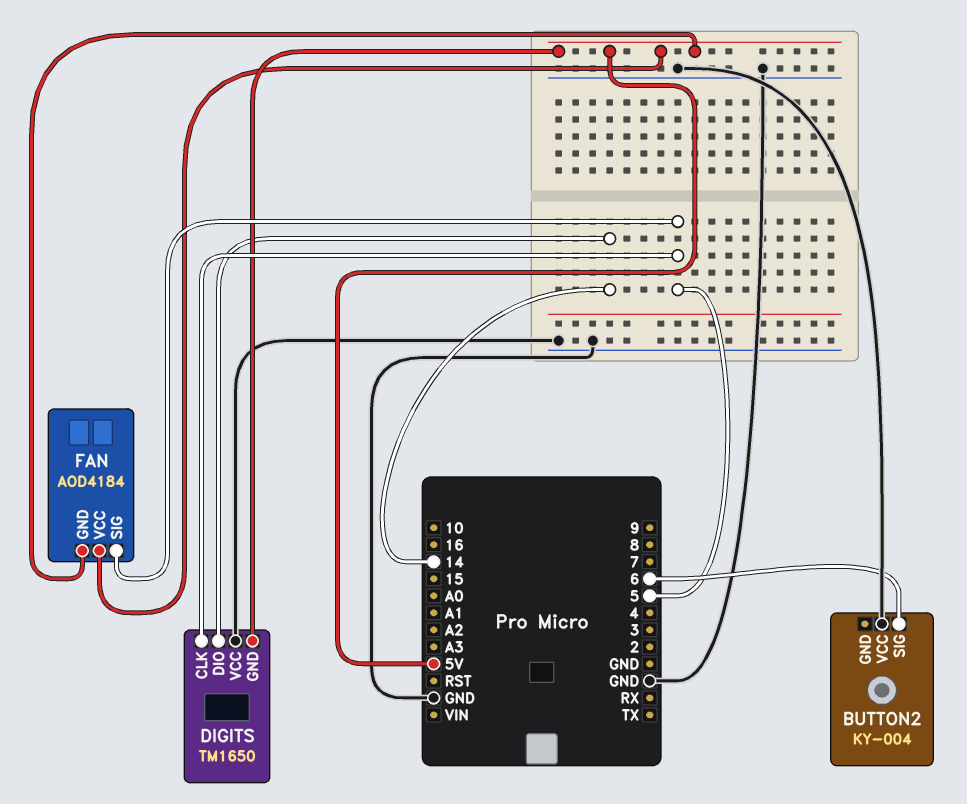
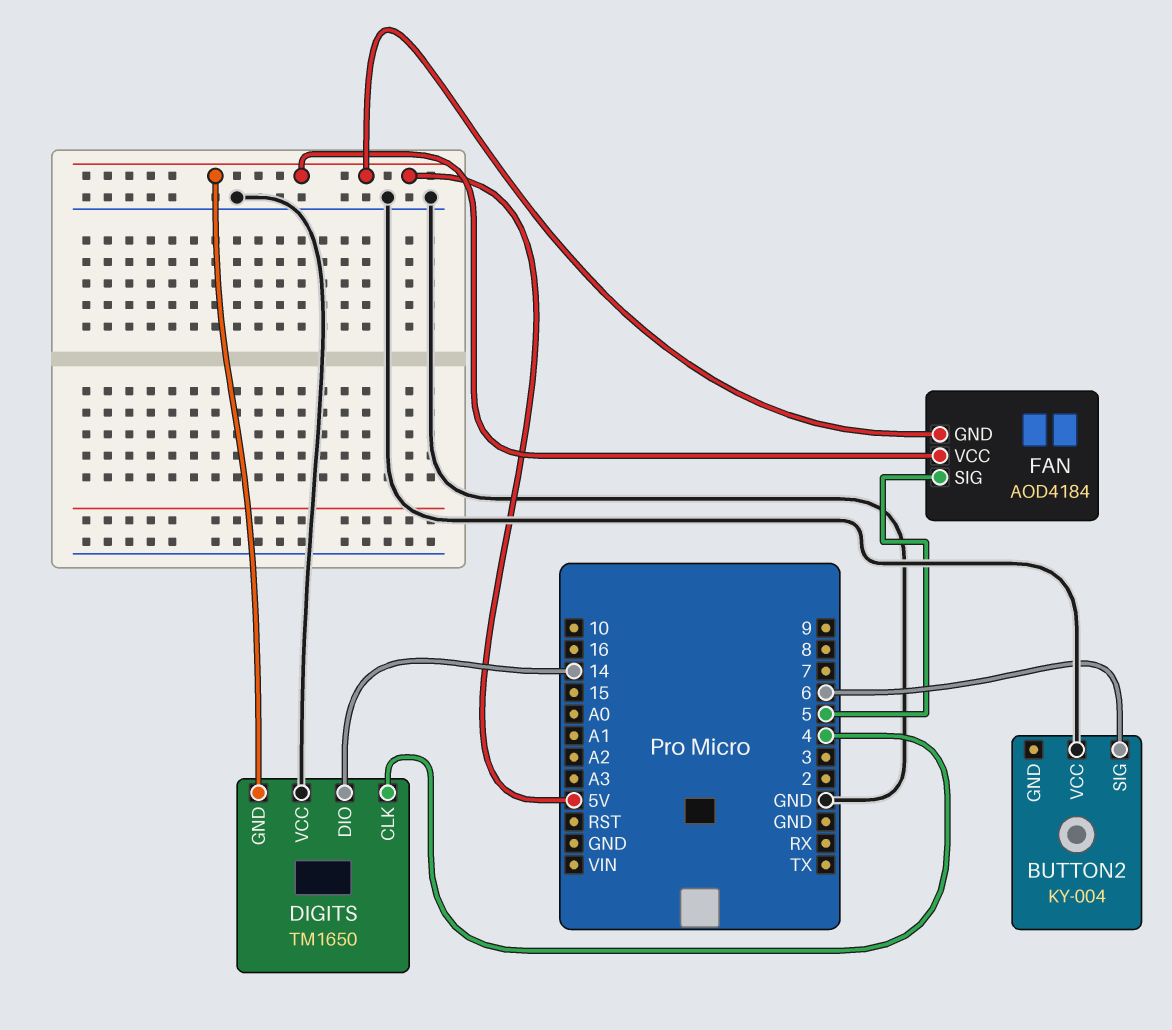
DIGITS pin CLK: 5 -> 4

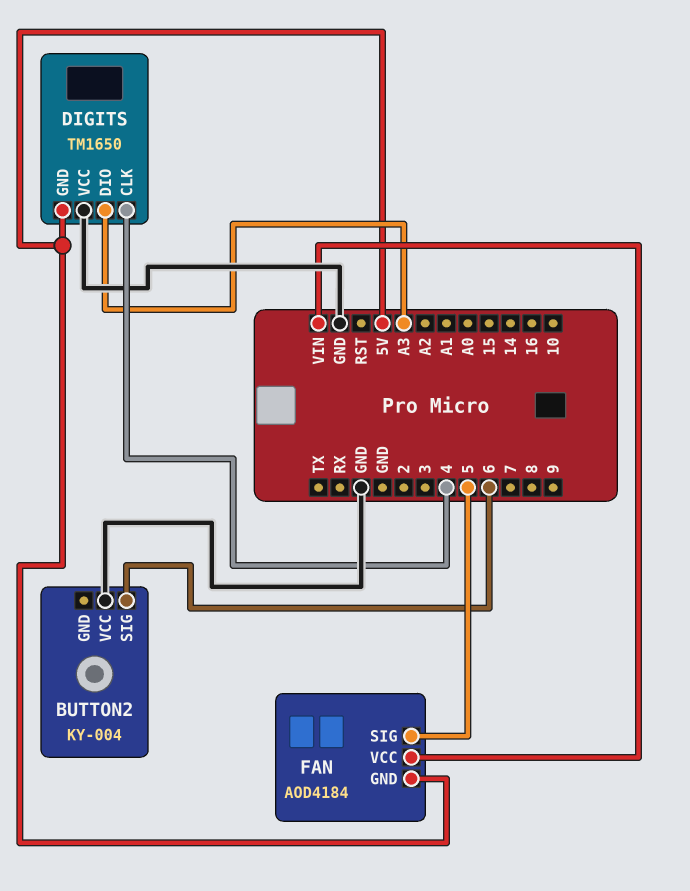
DIGITS pin DIO: 14 -> A3
FAN pin VCC: 5V -> VIN

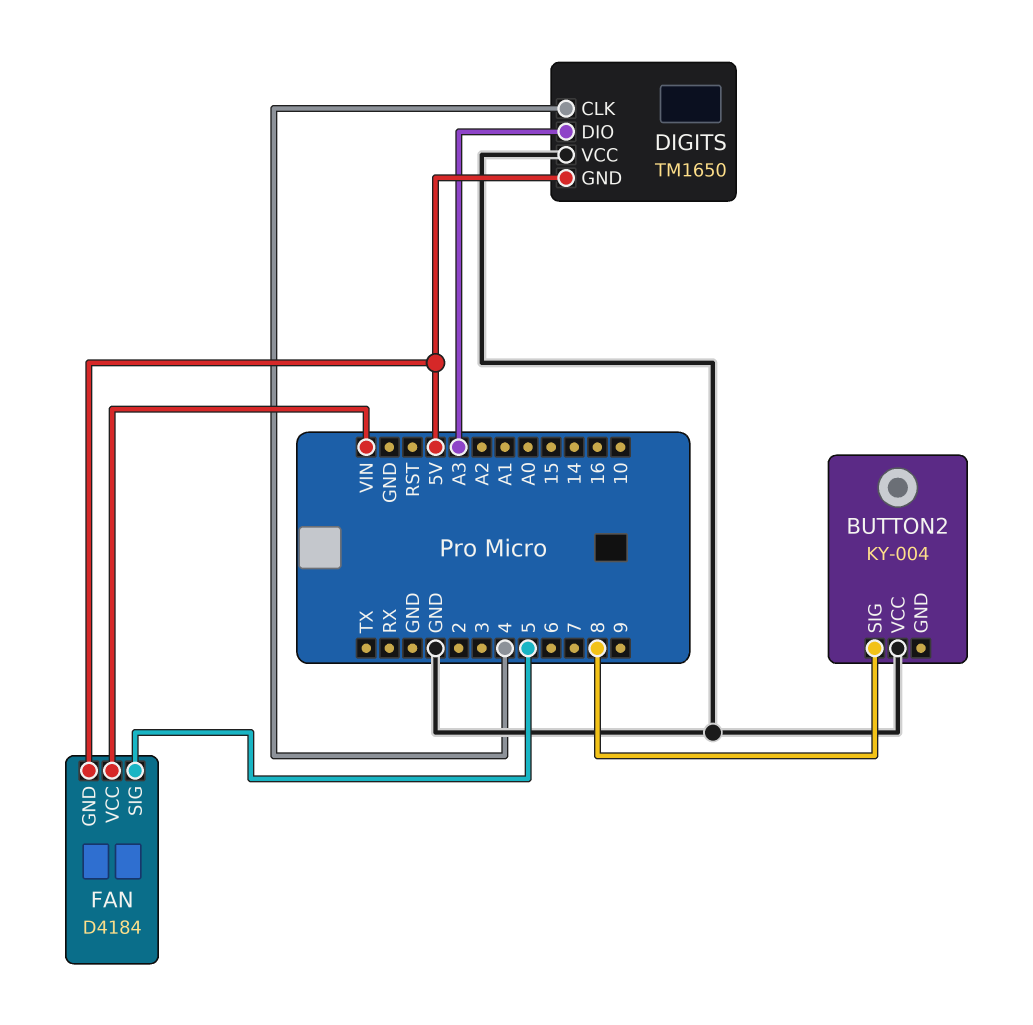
BUTTON2 pin SIG: 6 -> 8
FAN: AOD4184 -> D4184

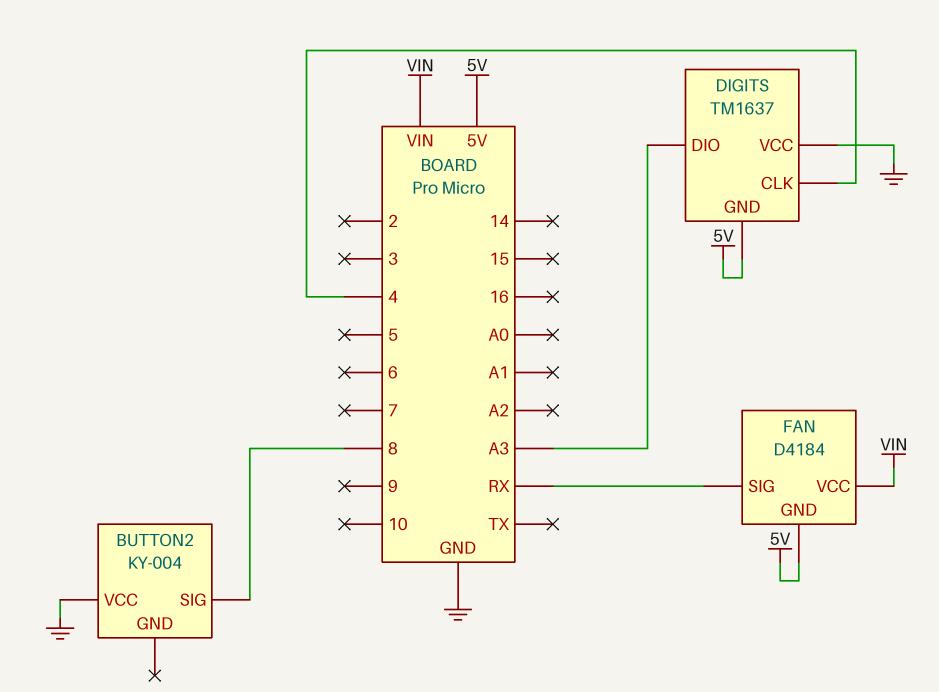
DIGITS: TM1650 -> TM1637
FAN pin SIG: 5 -> RX

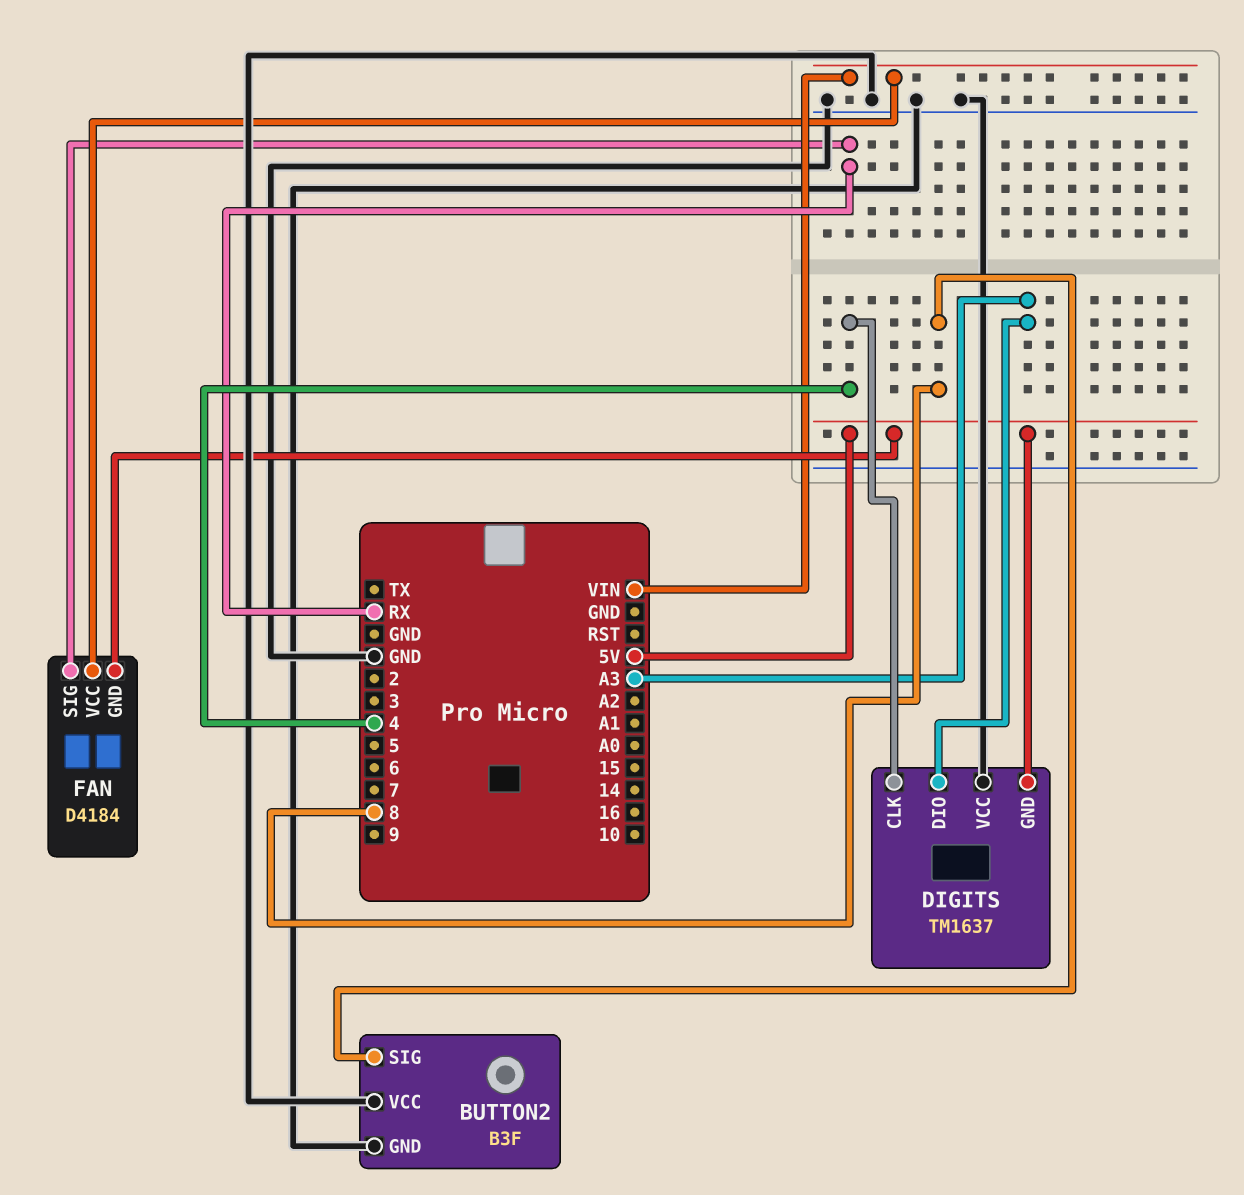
BUTTON2: KY-004 -> B3F
BUTTON2 pin GND: none -> GND

